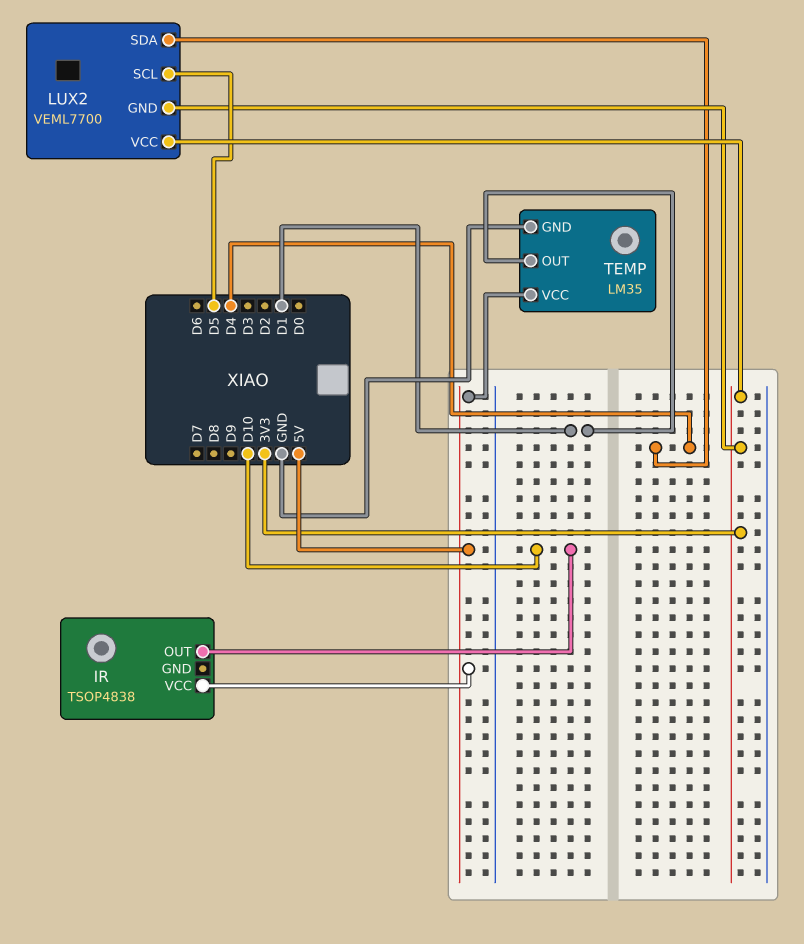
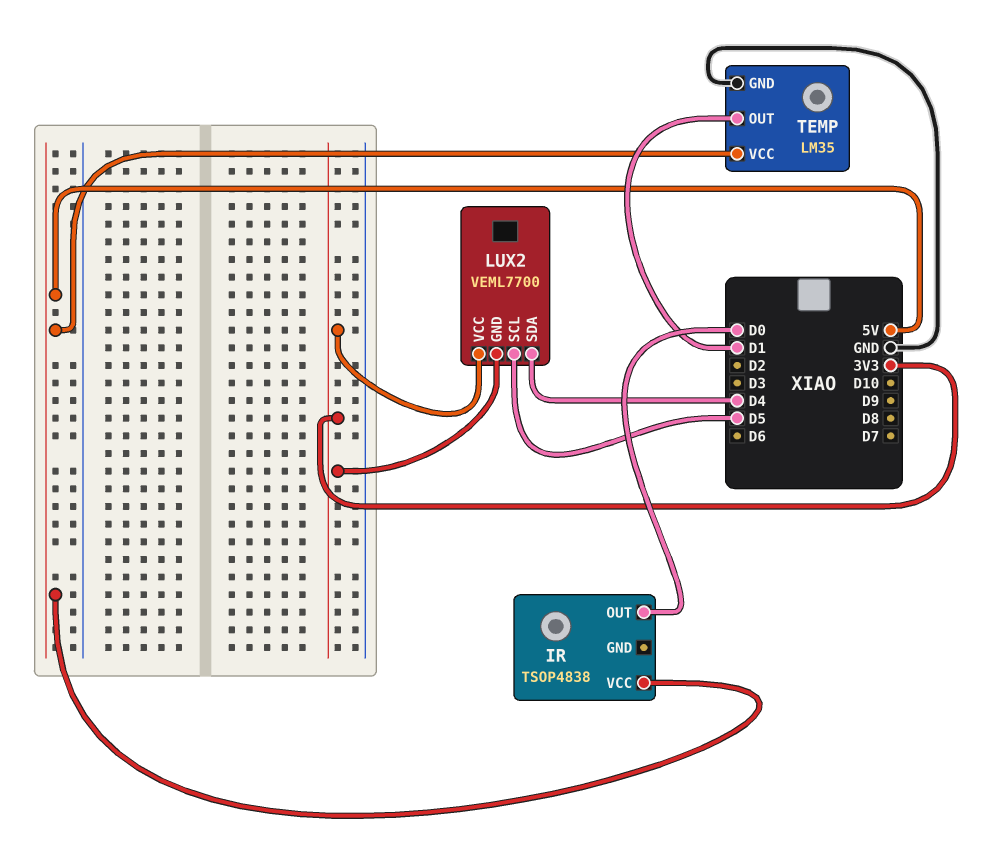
IR pin OUT: D10 -> D0

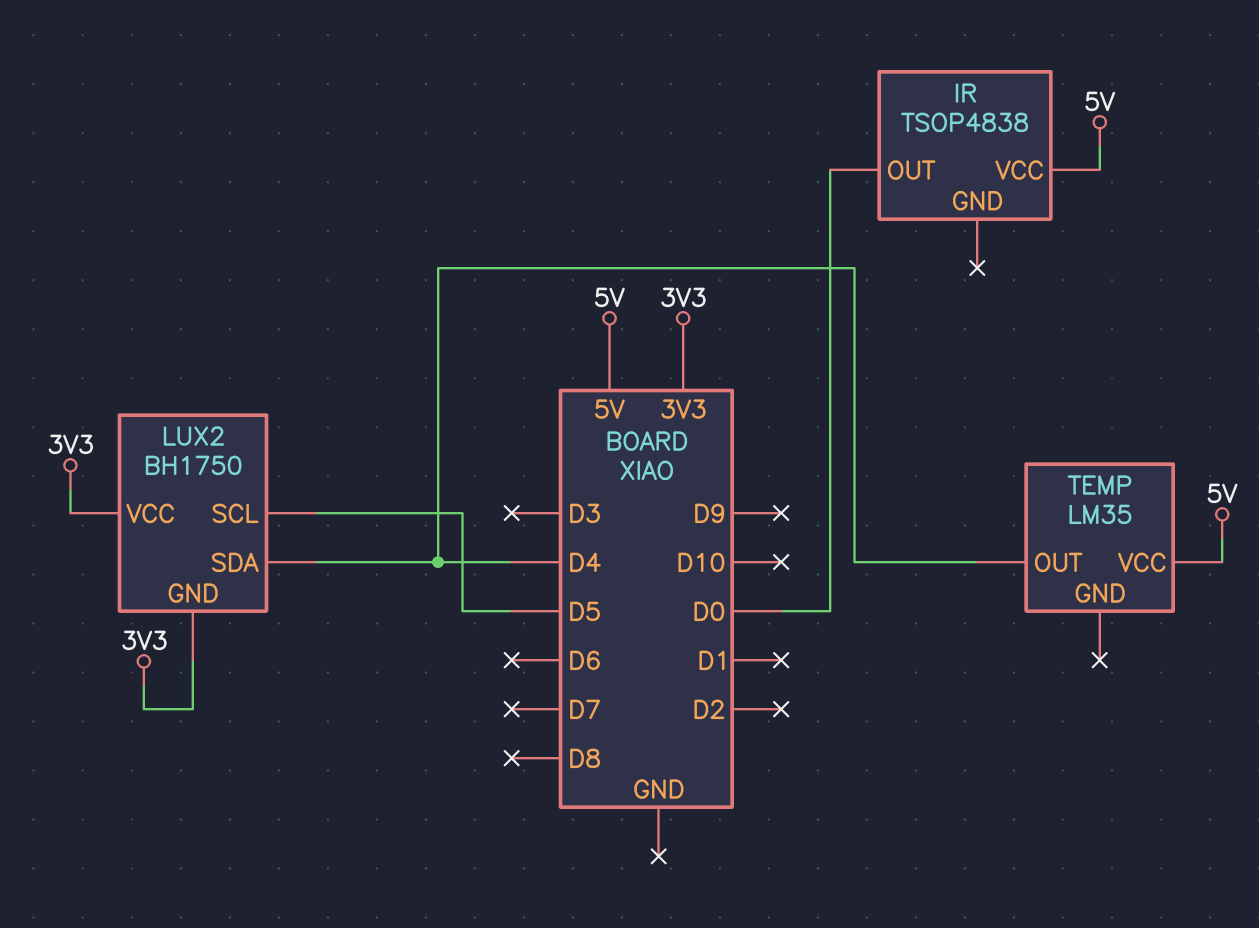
LUX2: VEML7700 -> BH1750
TEMP pin GND: GND -> none
TEMP pin OUT: D1 -> D4

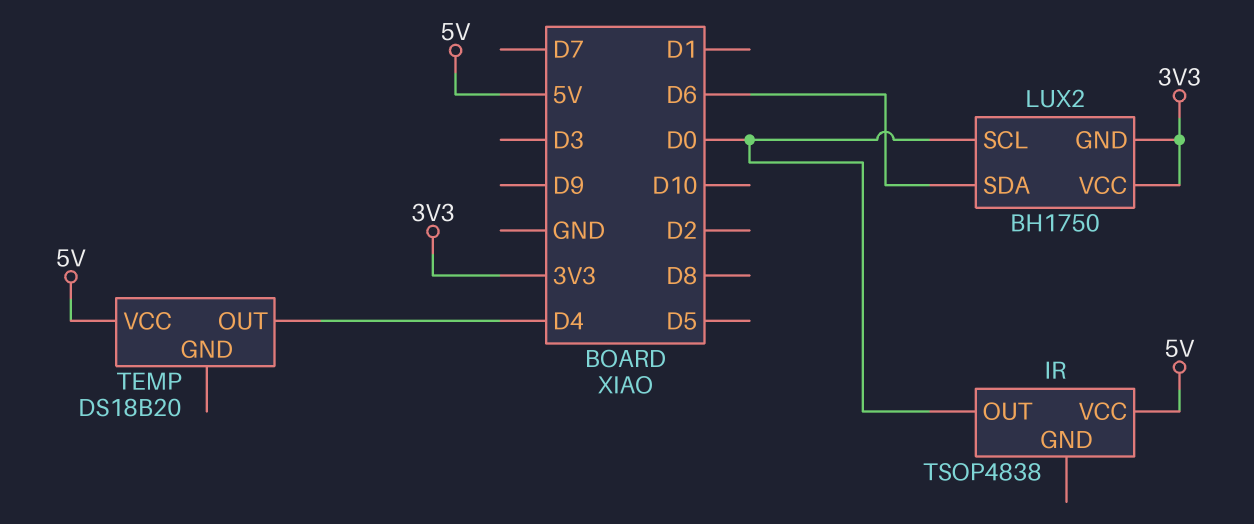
LUX2 pin SCL: D5 -> D0
LUX2 pin SDA: D4 -> D6
TEMP: LM35 -> DS18B20

